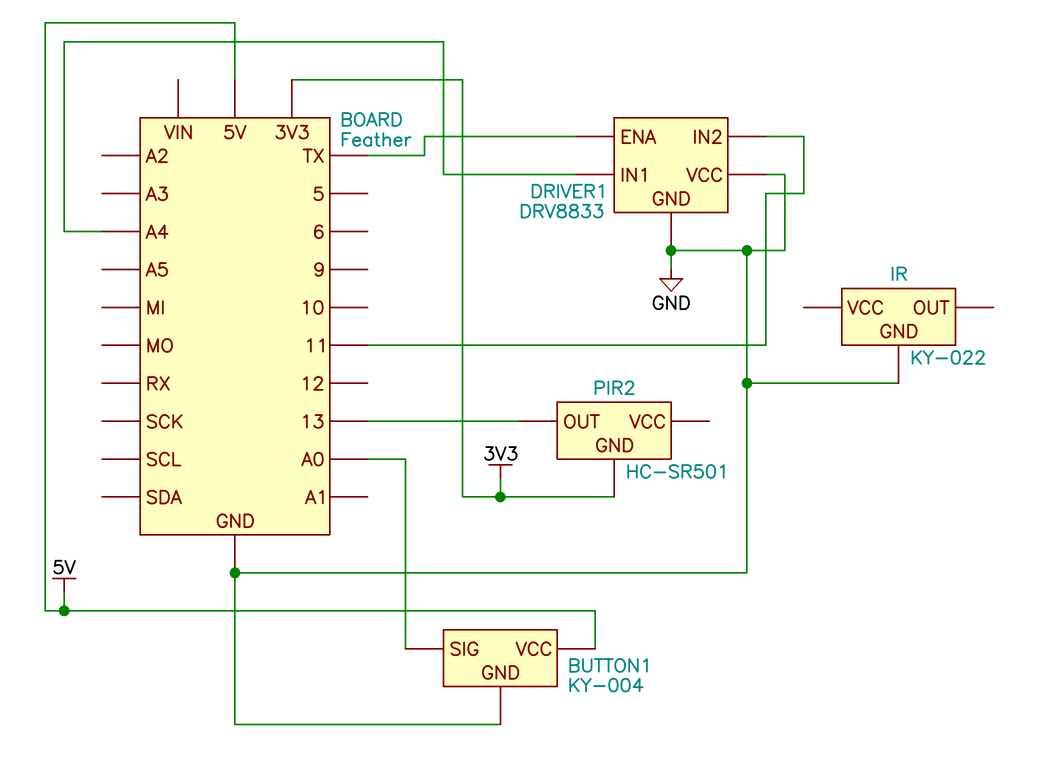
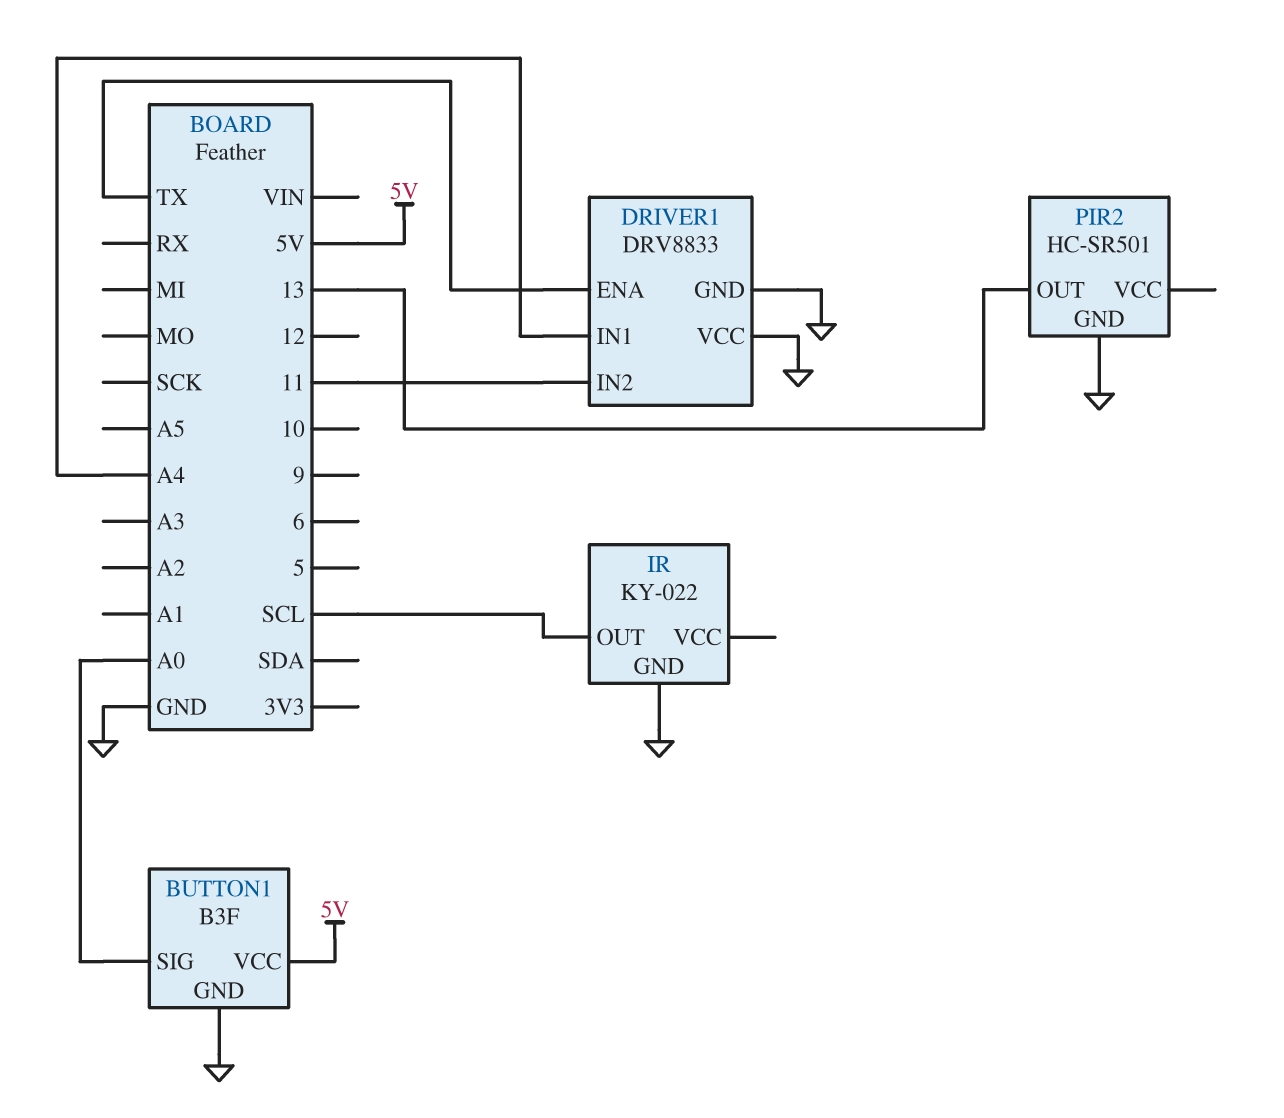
BUTTON1: KY-004 -> B3F
IR pin OUT: none -> SCL
PIR2 pin GND: 3V3 -> GND

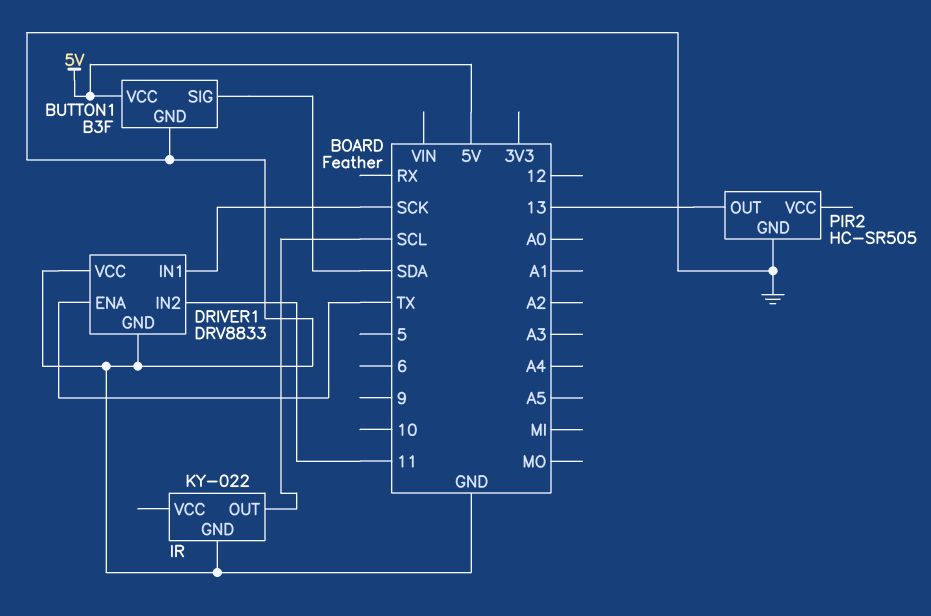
BUTTON1 pin SIG: A0 -> SDA
DRIVER1 pin IN1: A4 -> SCK
PIR2: HC-SR501 -> HC-SR505

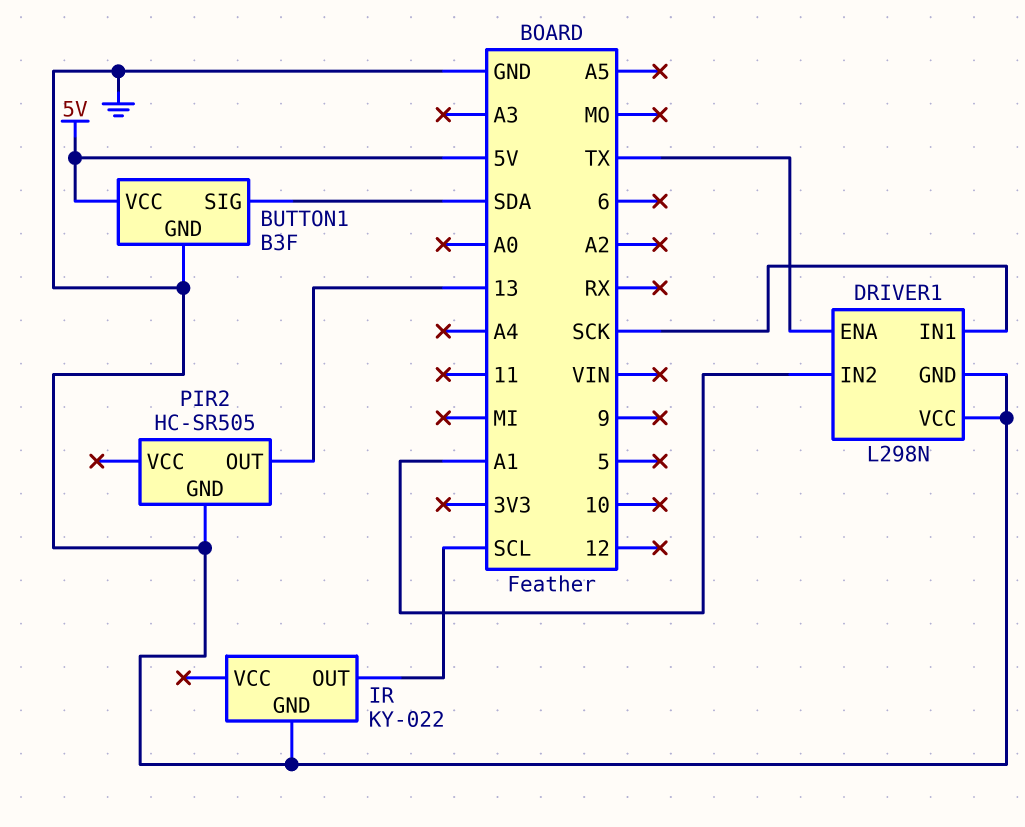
DRIVER1: DRV8833 -> L298N
DRIVER1 pin IN2: 11 -> A1

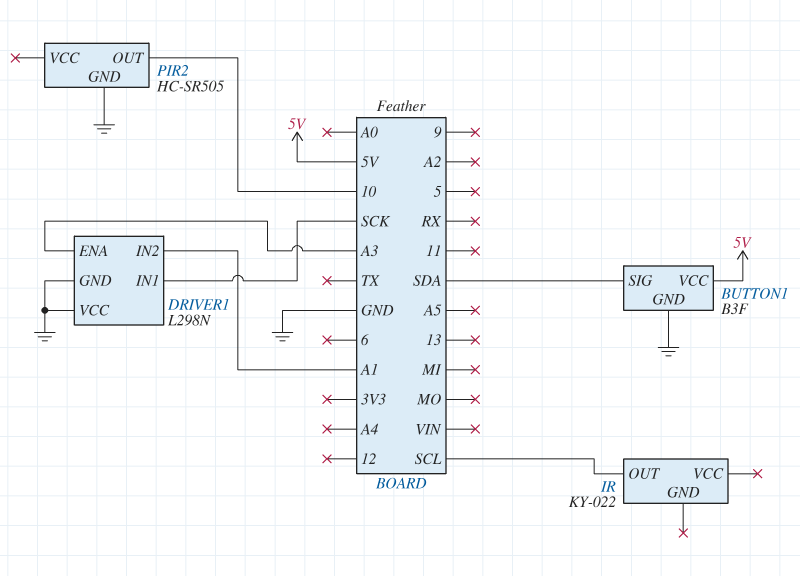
DRIVER1 pin ENA: TX -> A3
IR pin GND: GND -> none
PIR2 pin OUT: 13 -> 10

